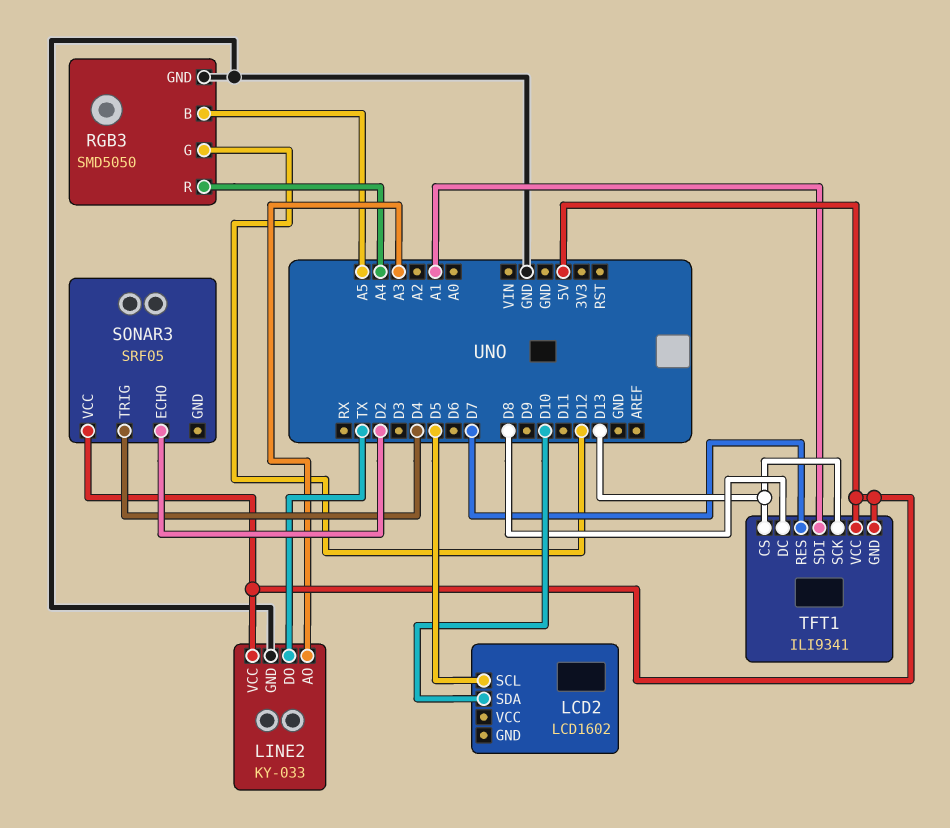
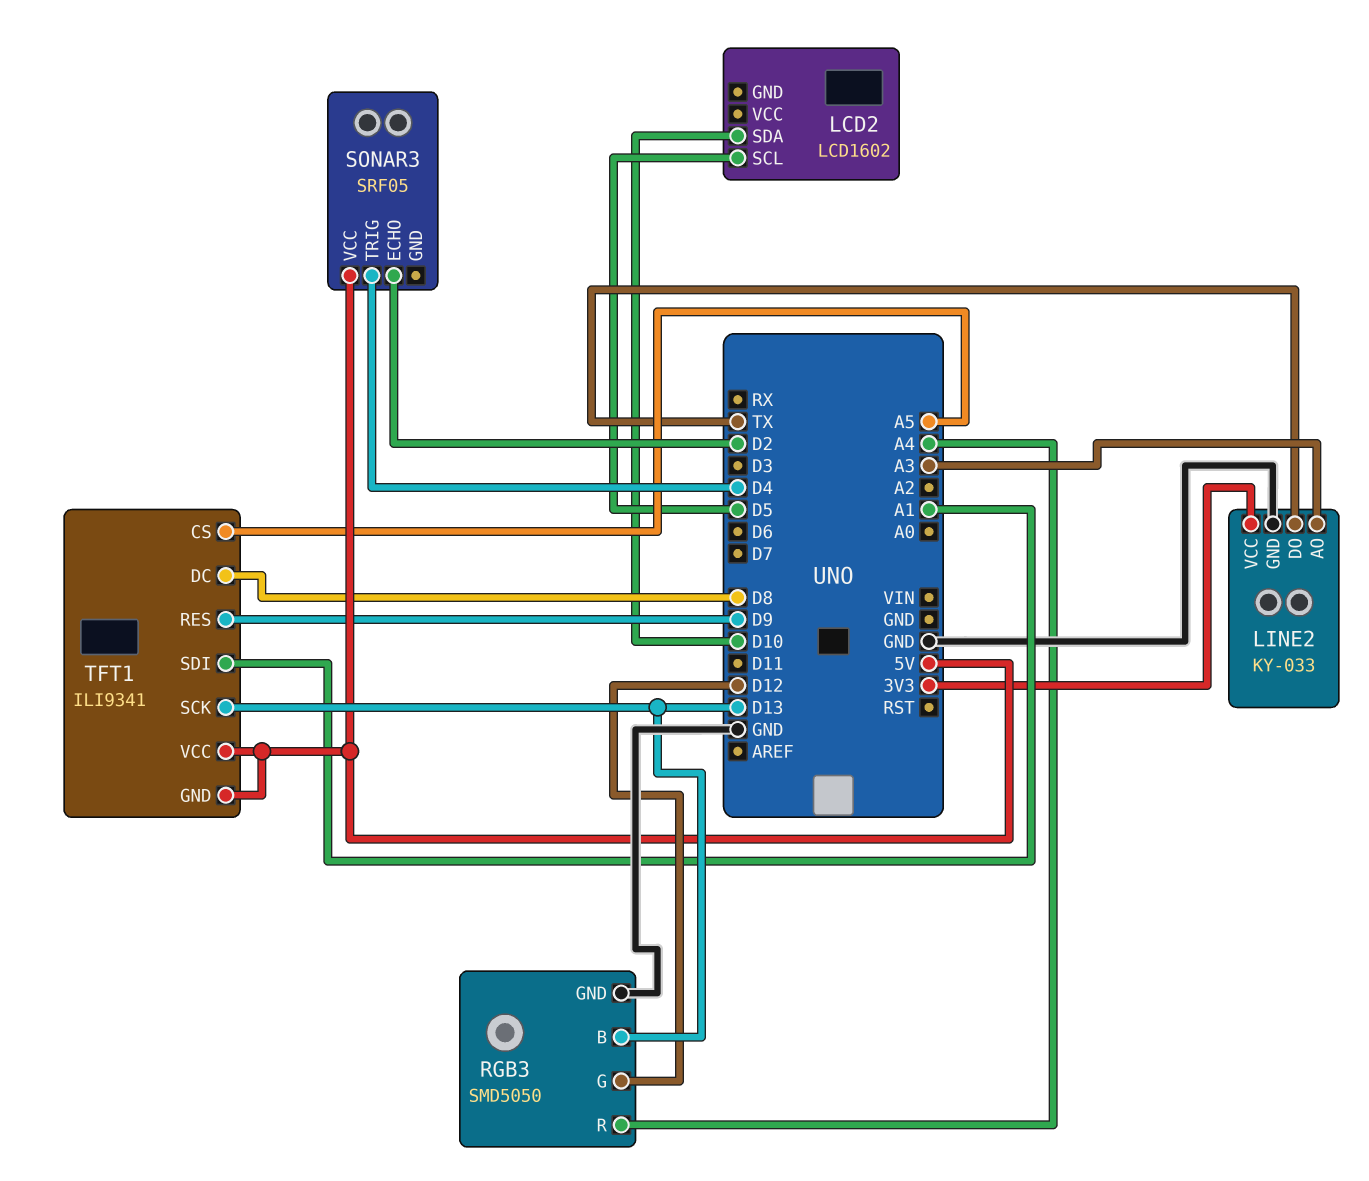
LINE2 pin VCC: 5V -> 3V3
RGB3 pin B: A5 -> D13
TFT1 pin CS: D13 -> A5
TFT1 pin RES: D7 -> D9

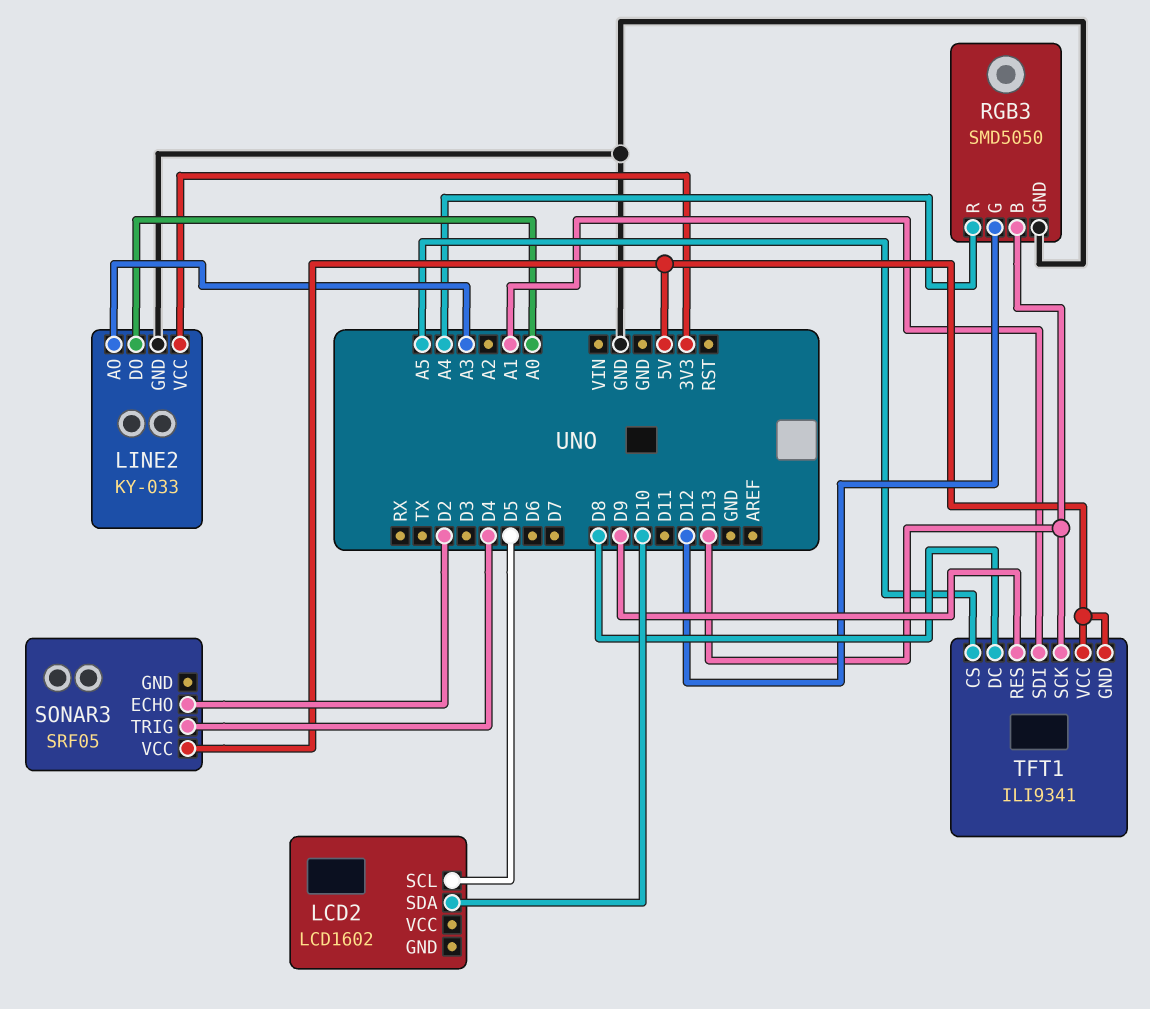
LINE2 pin DO: TX -> A0

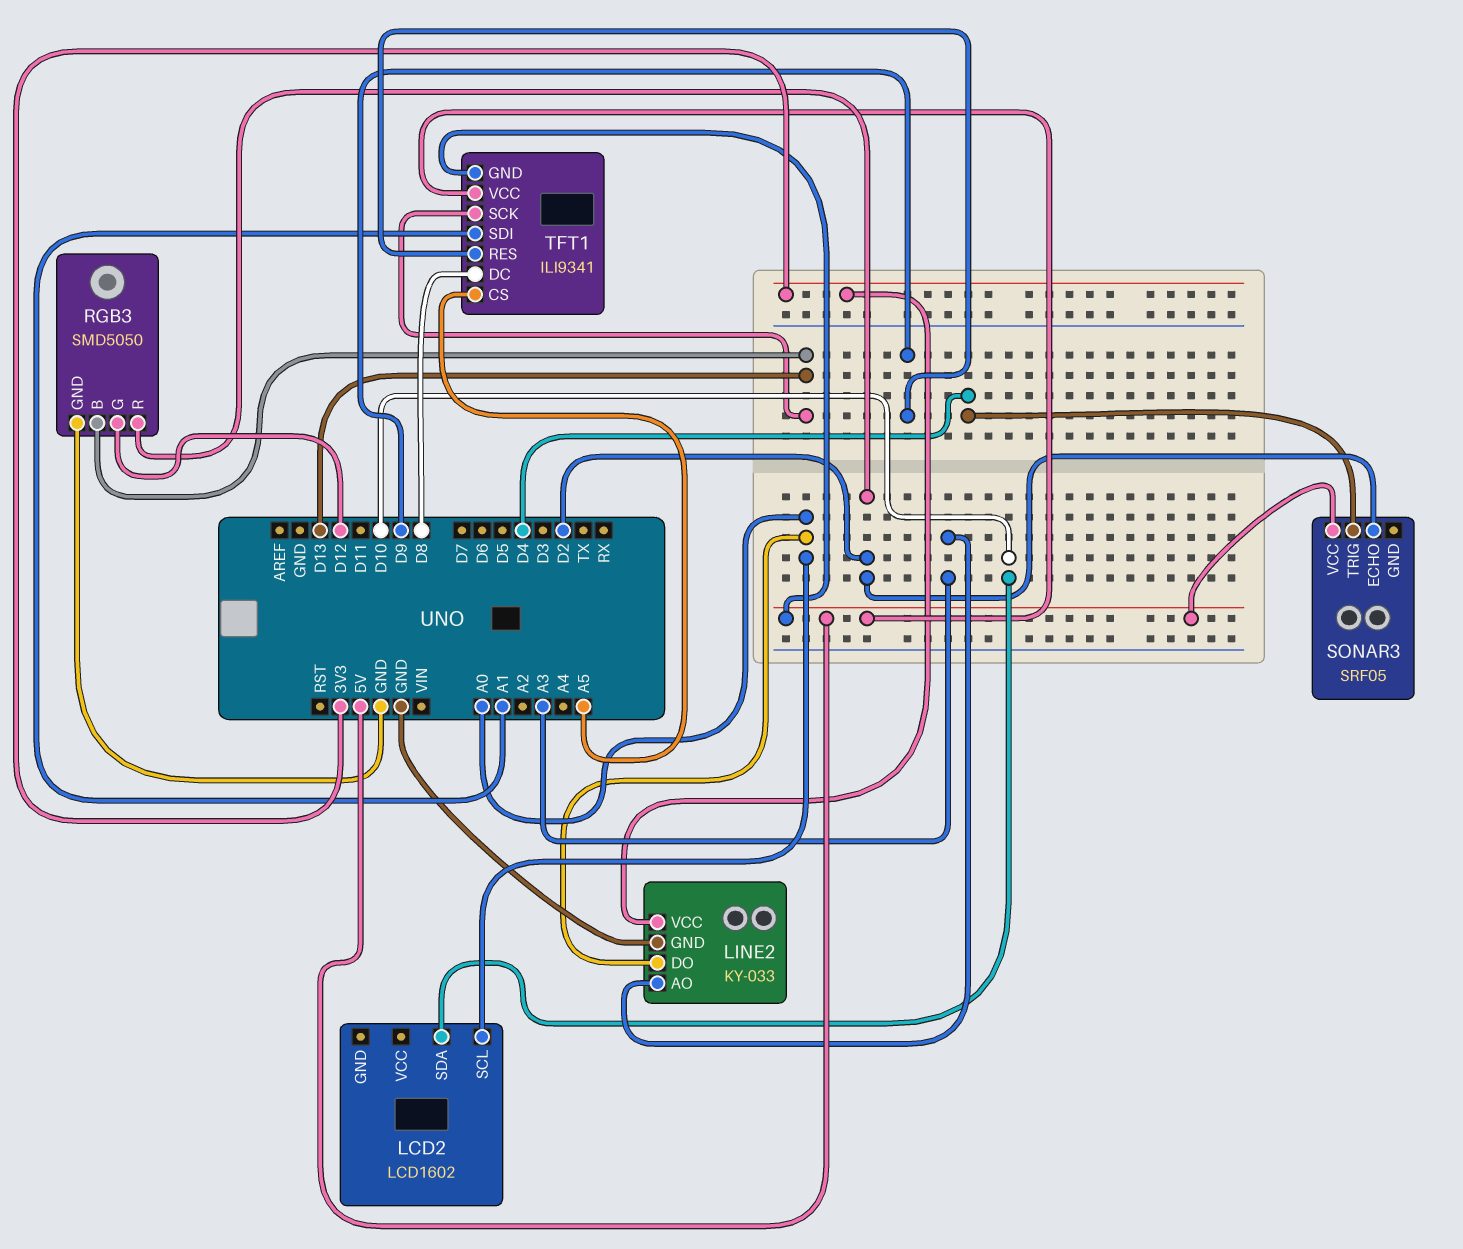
LCD2 pin SCL: D5 -> A0
RGB3 pin R: A4 -> D2

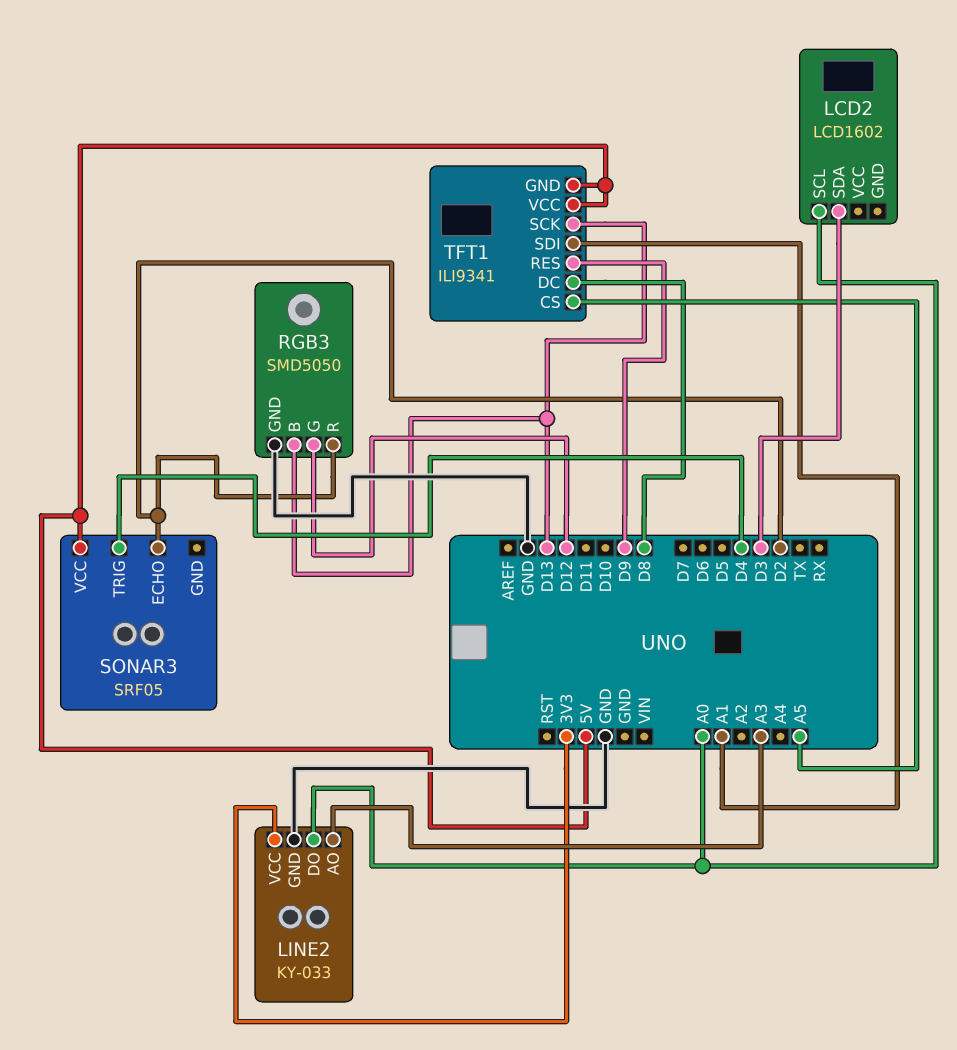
LCD2 pin SDA: D10 -> D3

